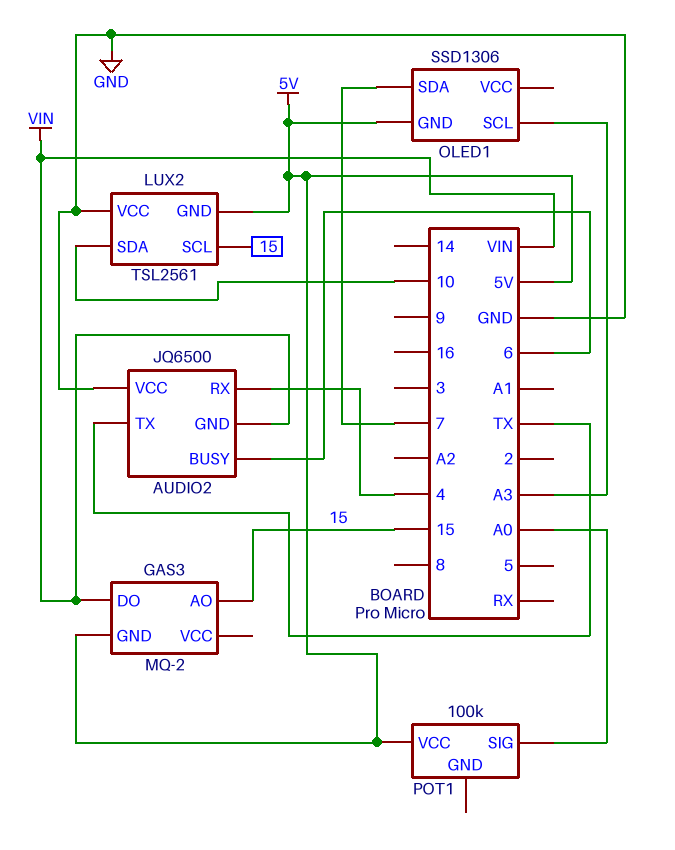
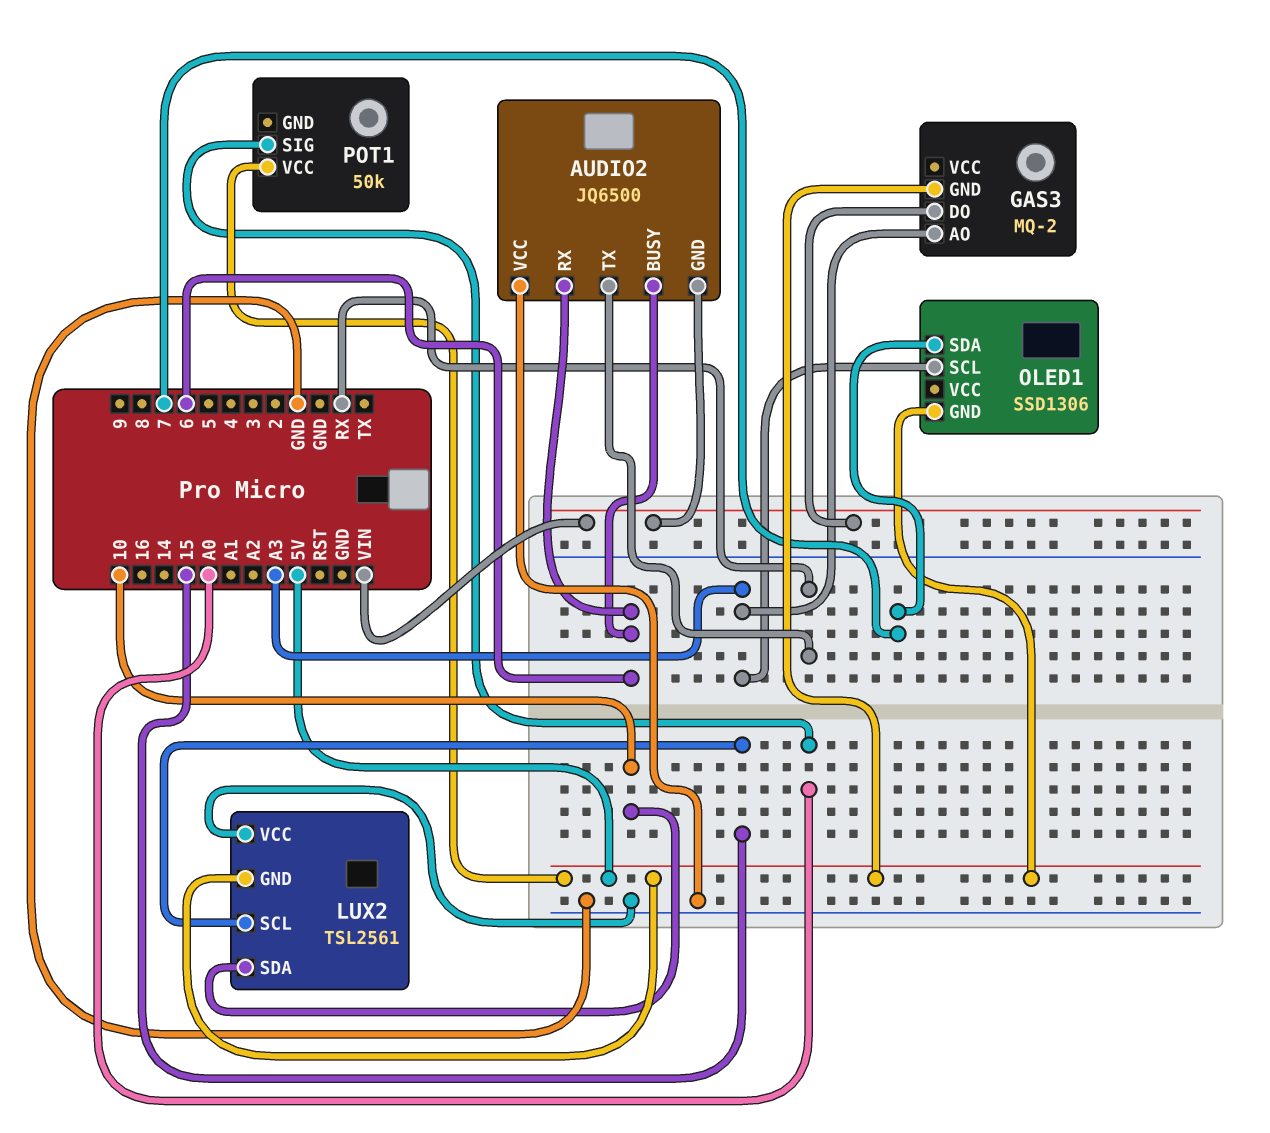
AUDIO2 pin RX: 4 -> 6
AUDIO2 pin TX: TX -> RX
GAS3 pin AO: 15 -> A3
POT1: 100k -> 50k

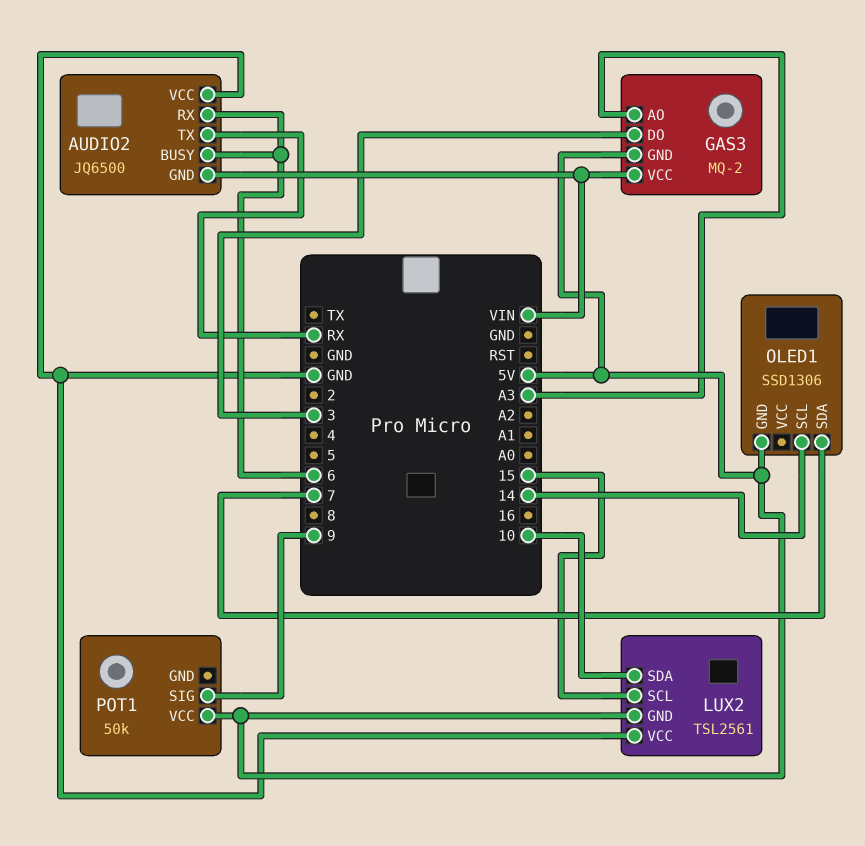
GAS3 pin DO: VIN -> 3
GAS3 pin VCC: none -> VIN
OLED1 pin SCL: A3 -> 14
POT1 pin SIG: A0 -> 9

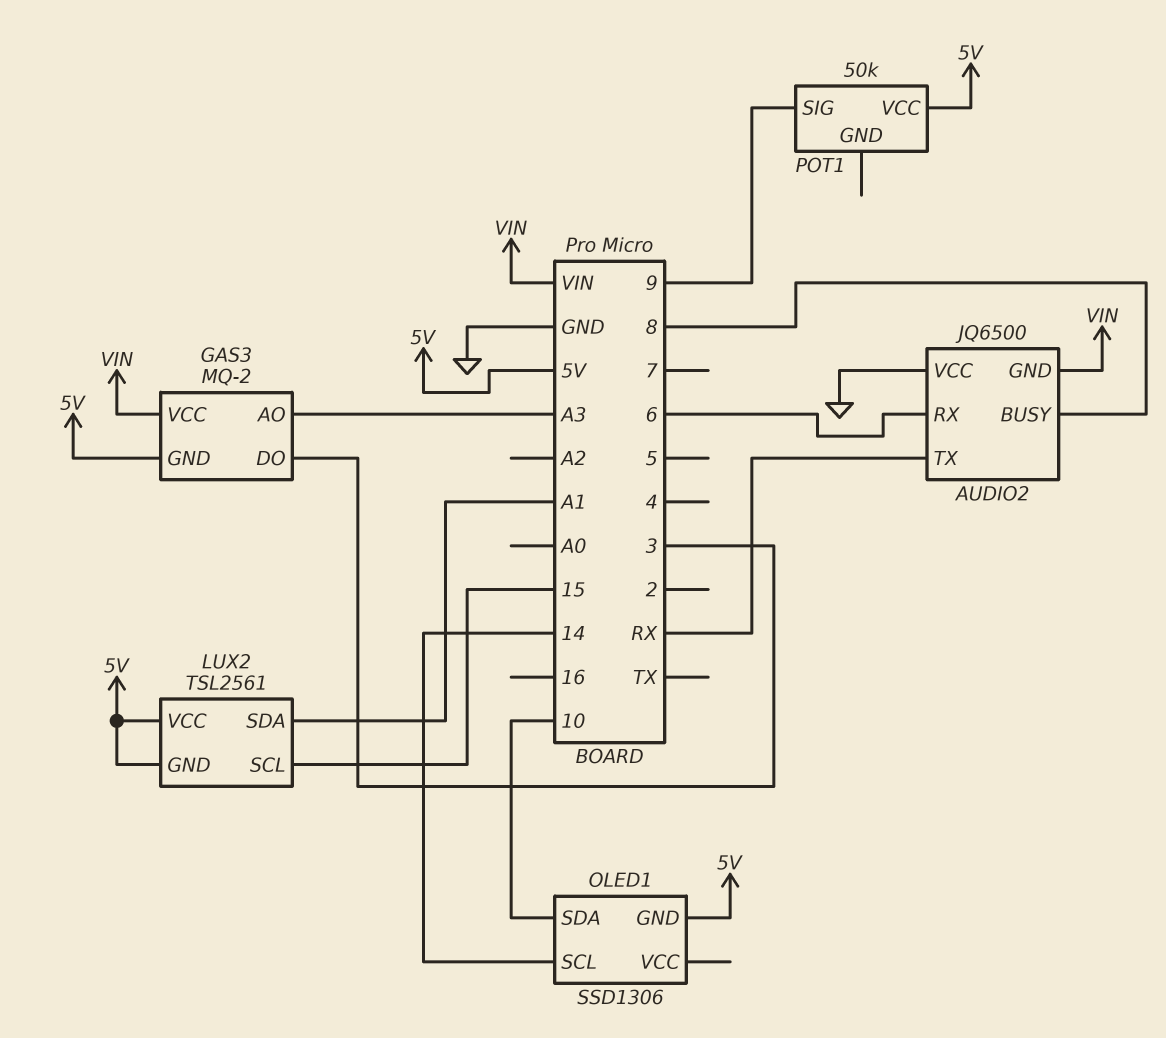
AUDIO2 pin BUSY: 6 -> 8
LUX2 pin SDA: 10 -> A1
LUX2 pin VCC: GND -> 5V
OLED1 pin SDA: 7 -> 10

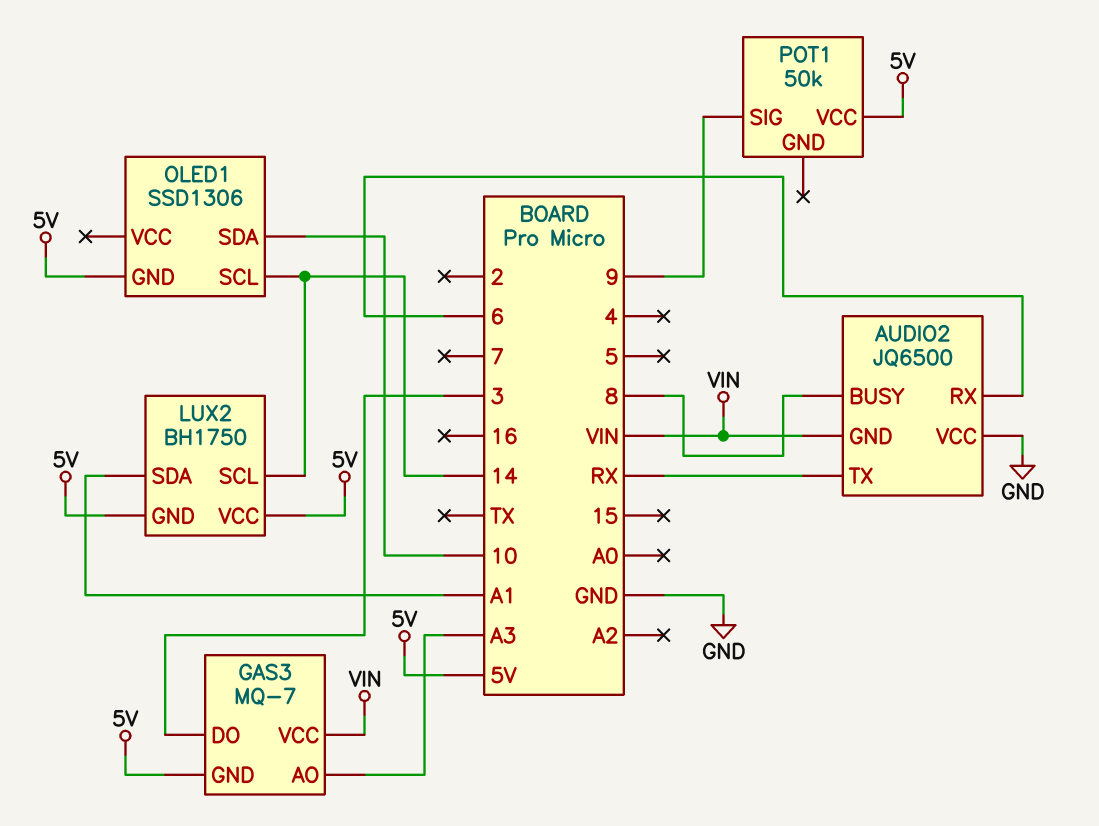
GAS3: MQ-2 -> MQ-7
LUX2: TSL2561 -> BH1750
LUX2 pin SCL: 15 -> 14

